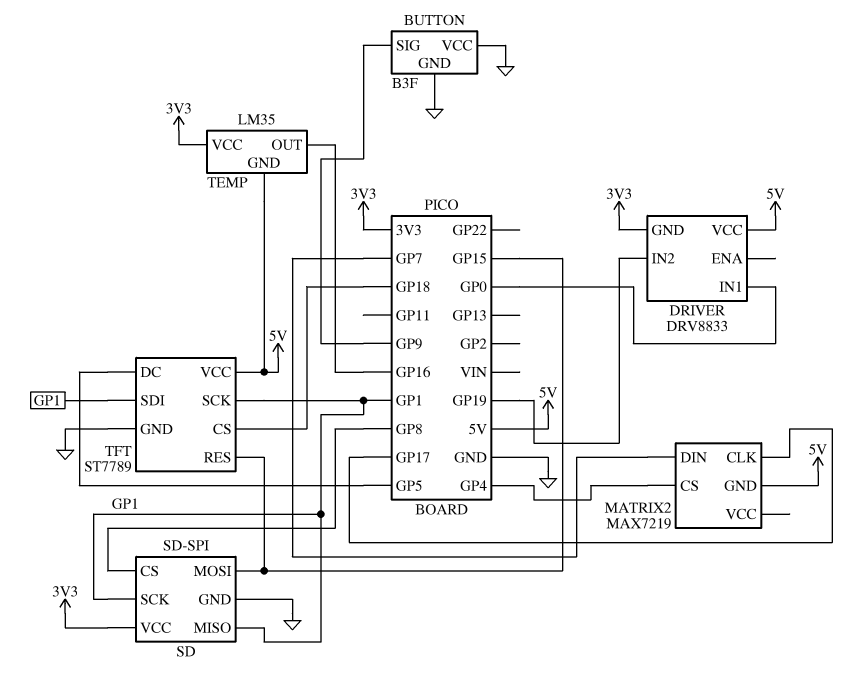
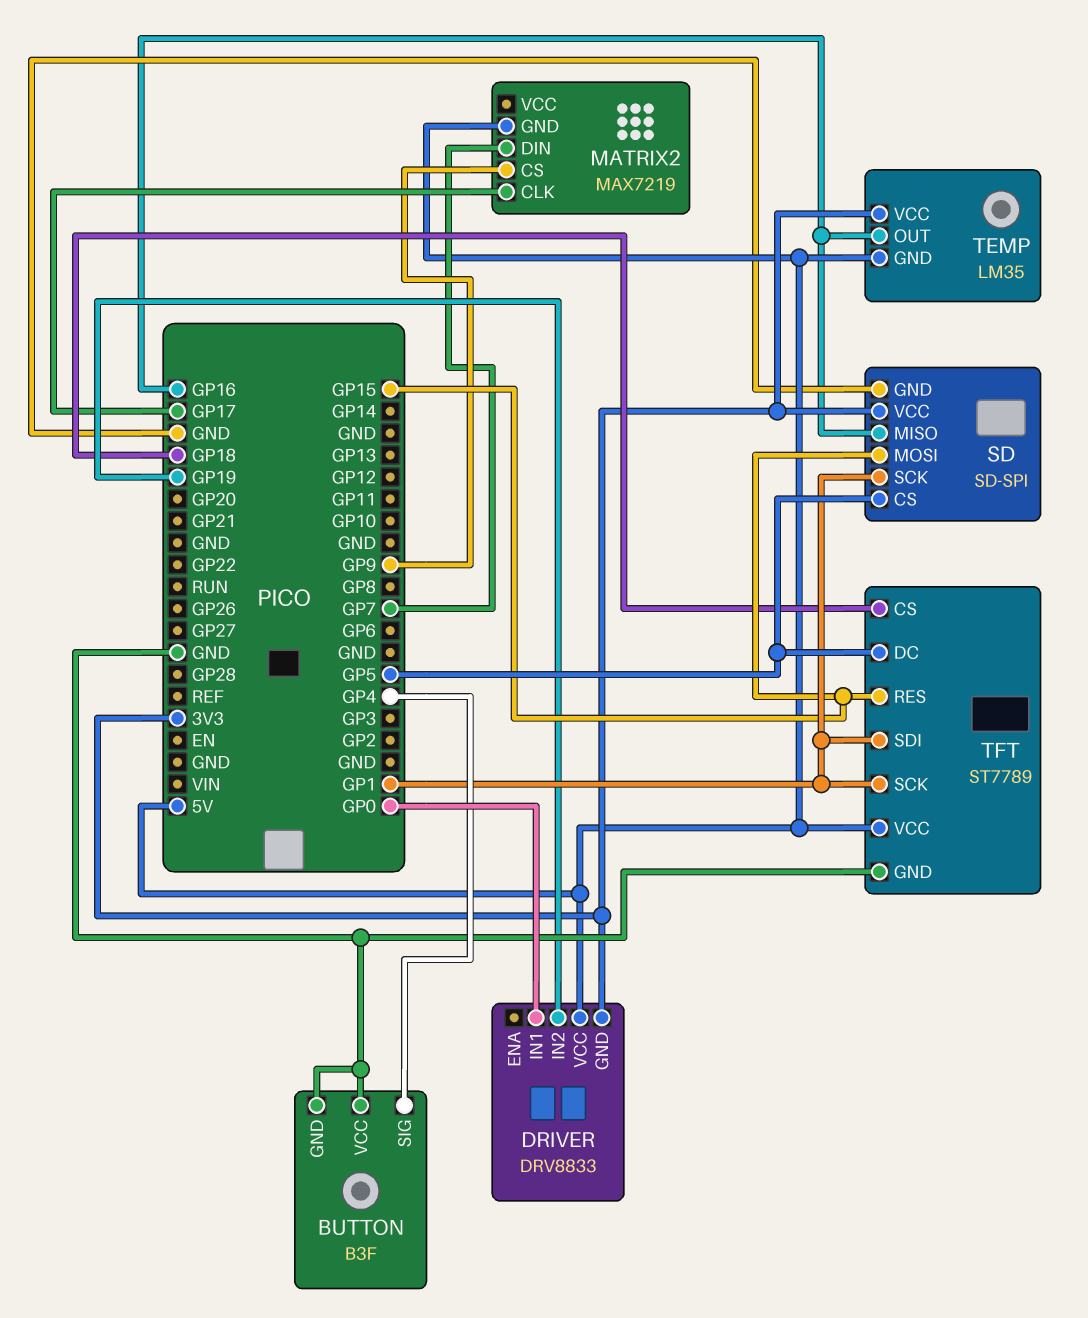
BUTTON pin SIG: GP9 -> GP4
MATRIX2 pin CS: GP4 -> GP9
SD pin CS: GP8 -> GP5
SD pin MISO: GP1 -> GP16

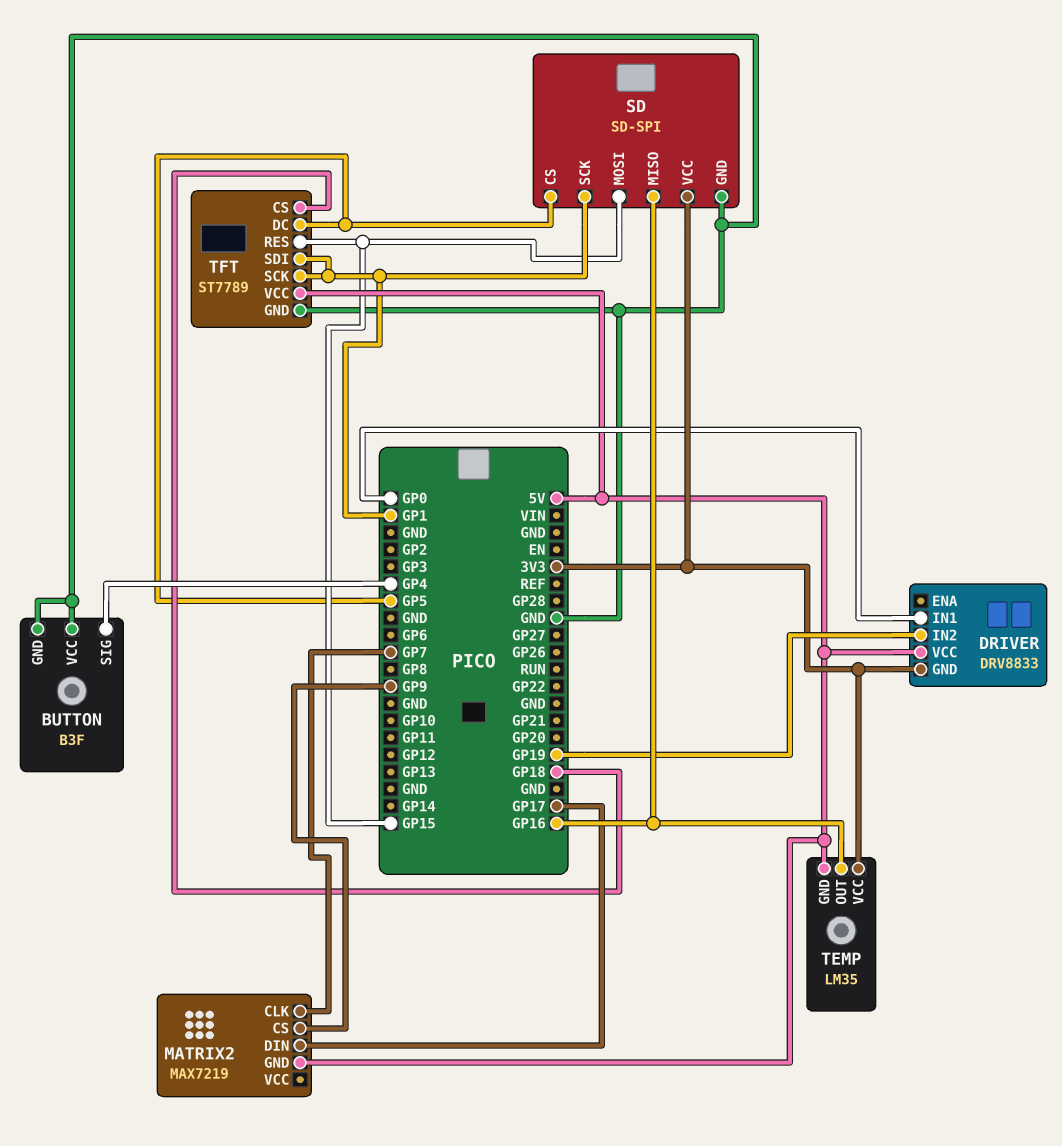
MATRIX2 pin CLK: GP17 -> GP7
MATRIX2 pin DIN: GP7 -> GP17

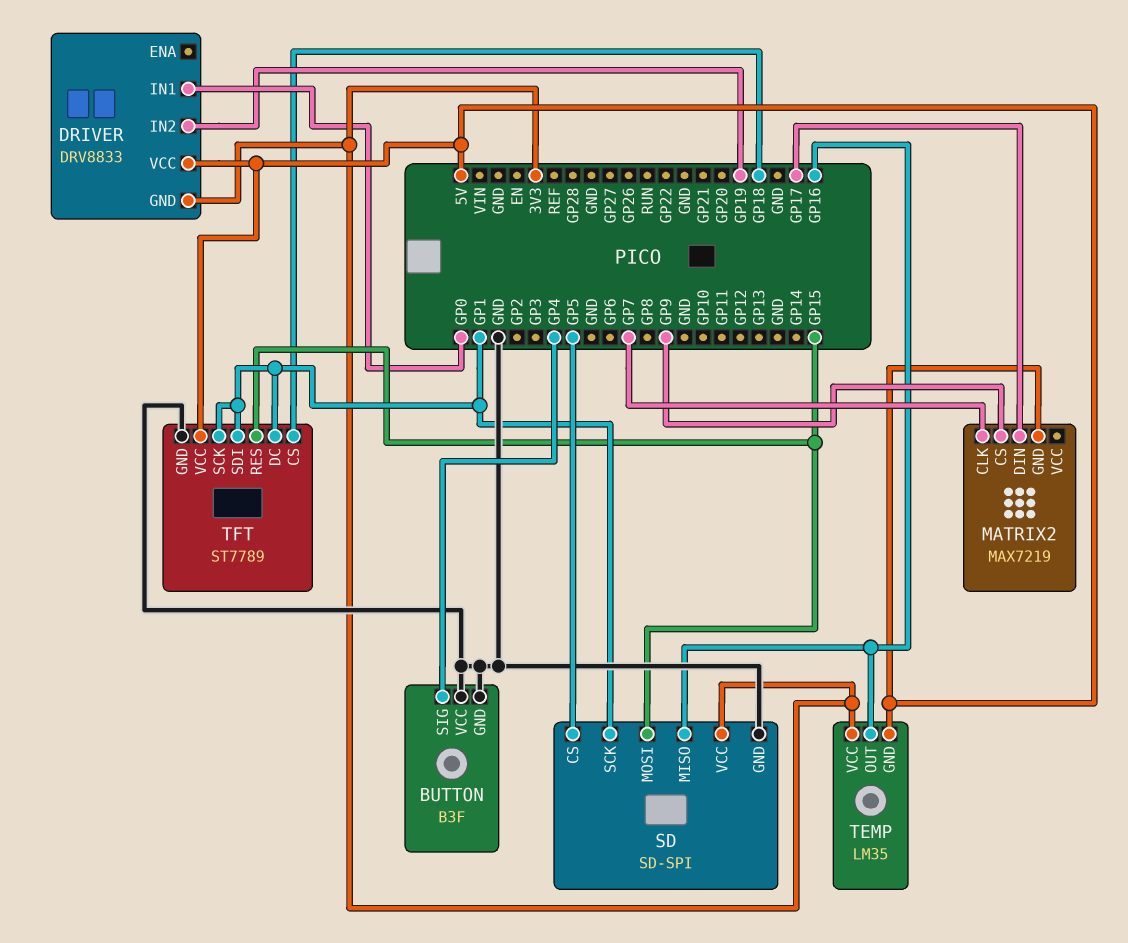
TFT pin DC: GP5 -> GP1

